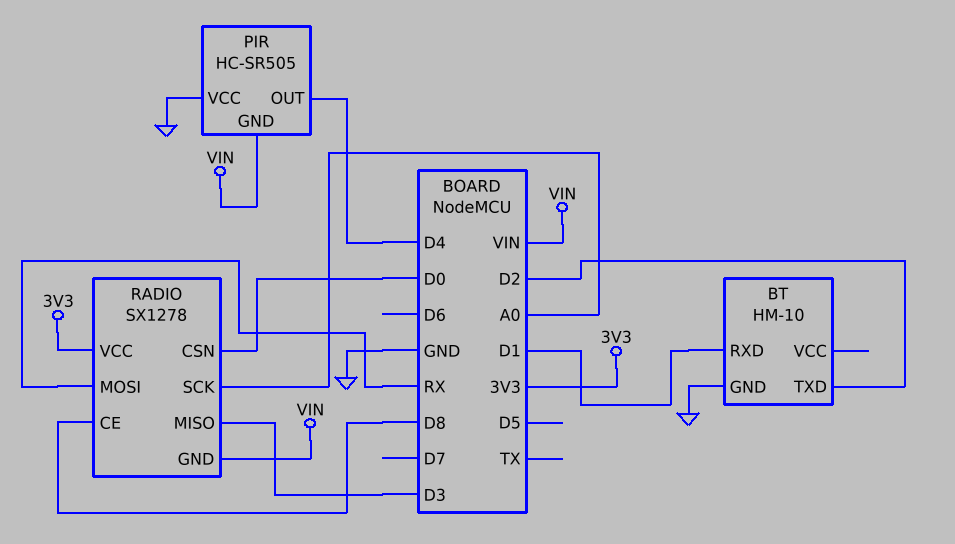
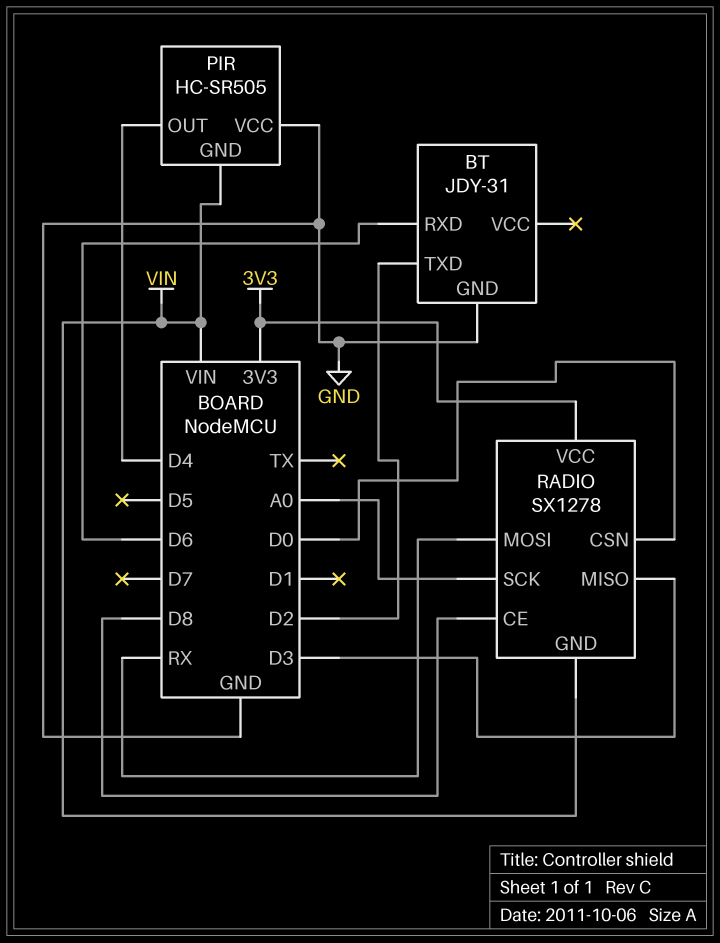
BT: HM-10 -> JDY-31
BT pin RXD: D1 -> D6

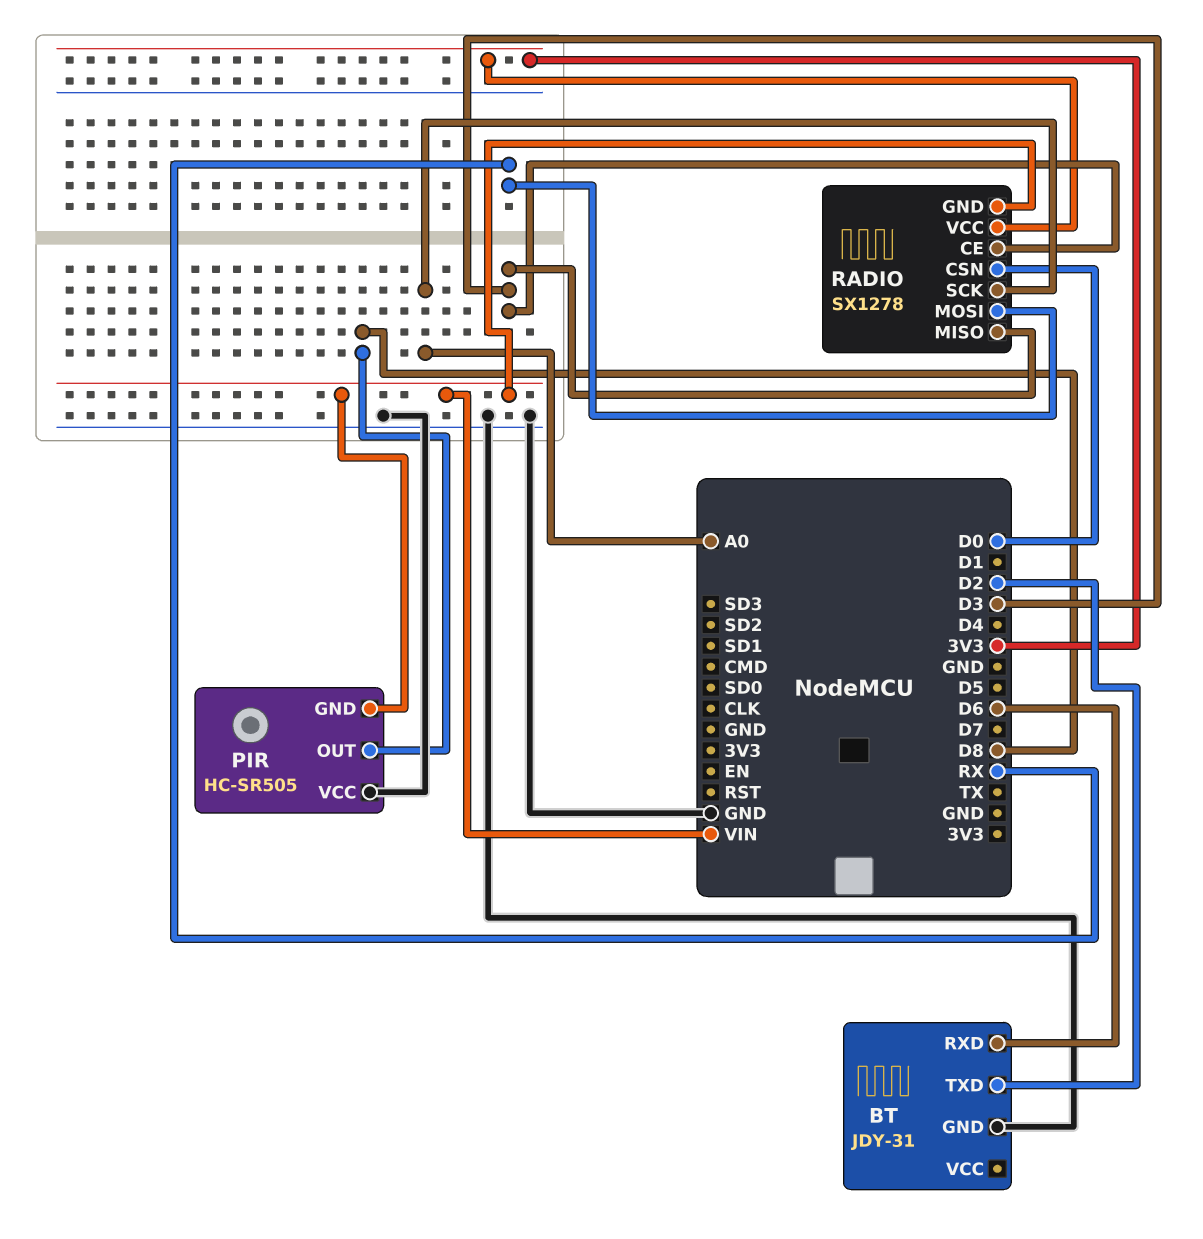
PIR pin OUT: D4 -> D8
RADIO pin CE: D8 -> D3

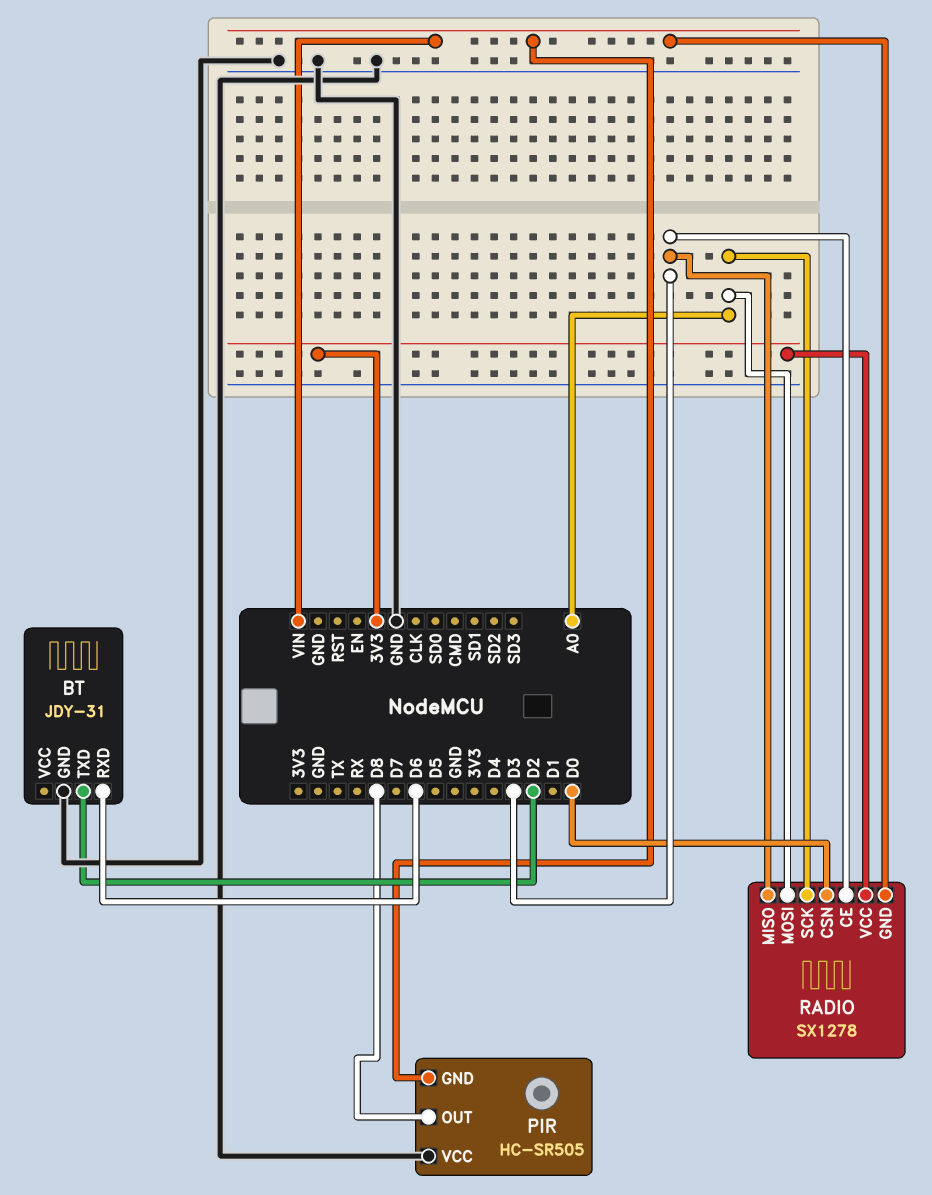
RADIO pin MOSI: RX -> A0

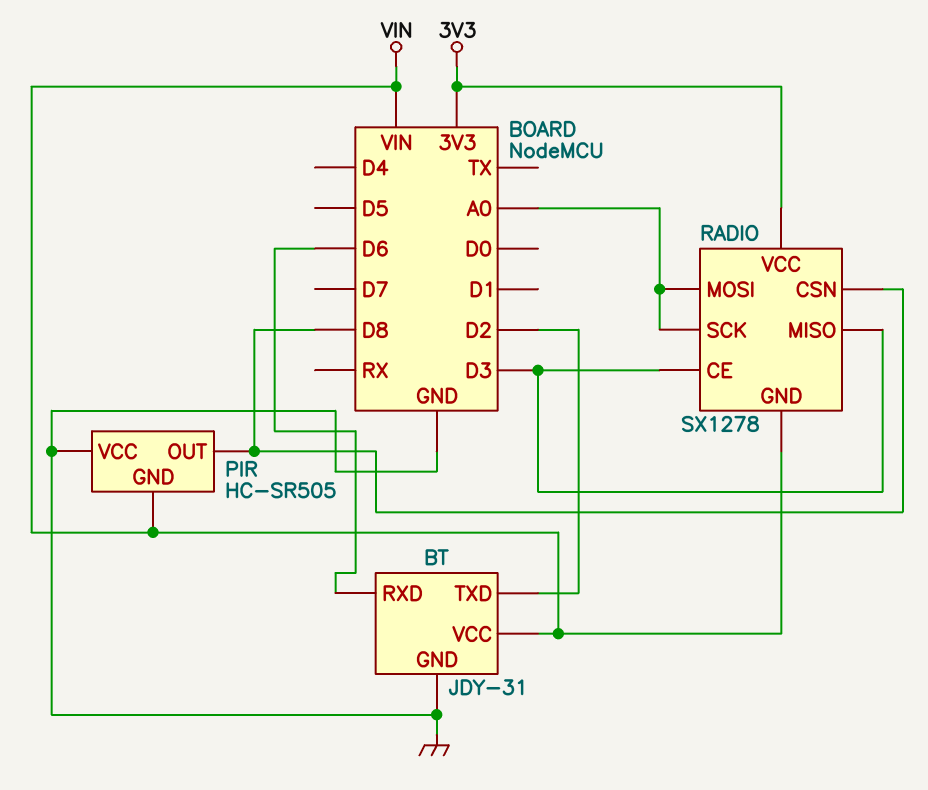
BT pin VCC: none -> VIN
RADIO pin CSN: D0 -> D8

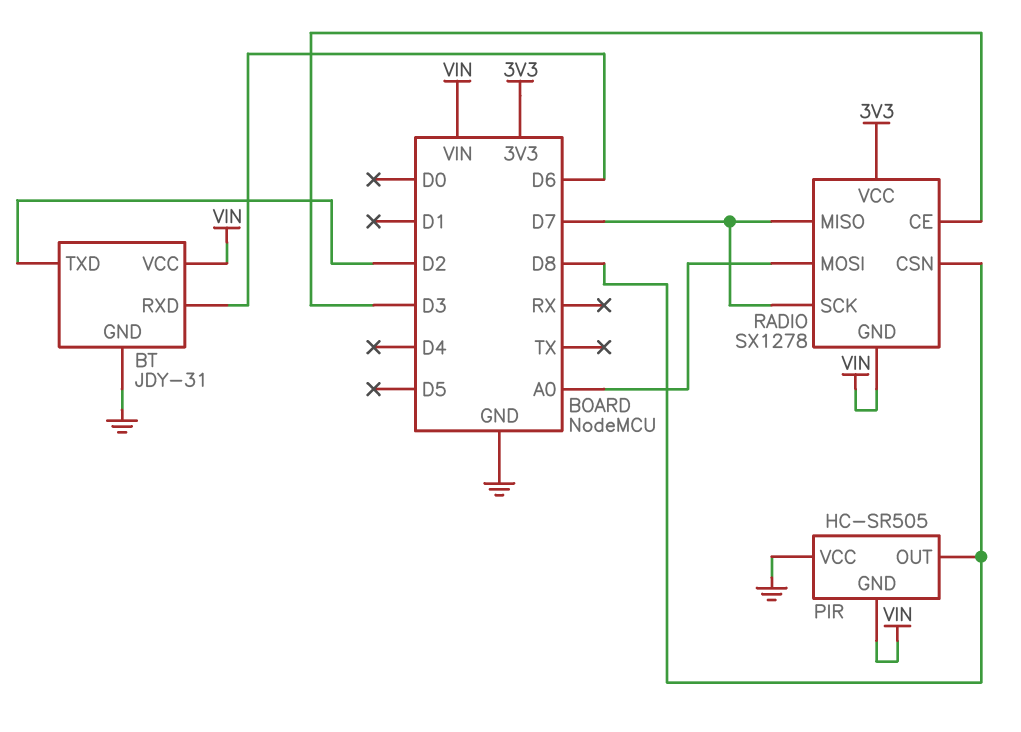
RADIO pin MISO: D3 -> D7
RADIO pin SCK: A0 -> D7

